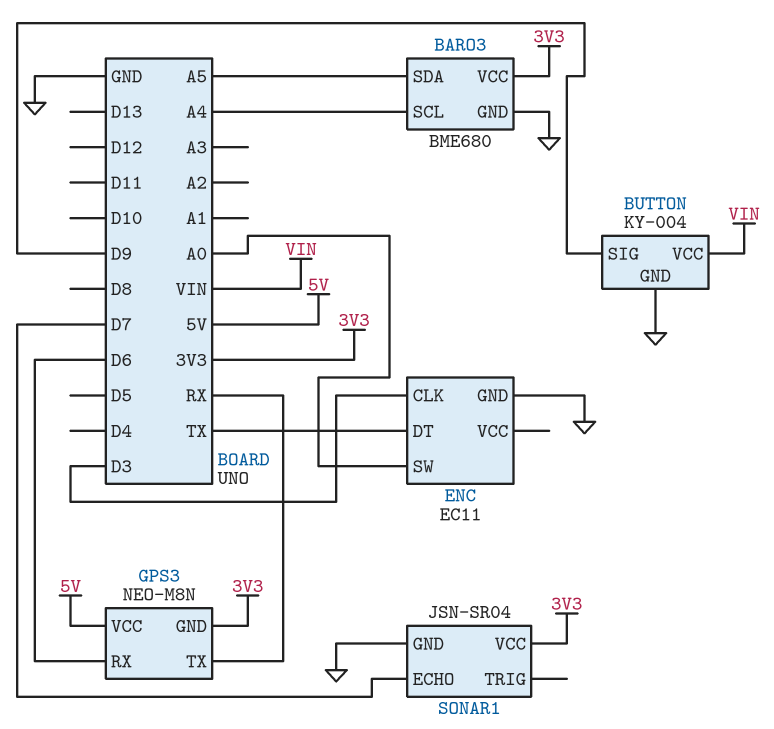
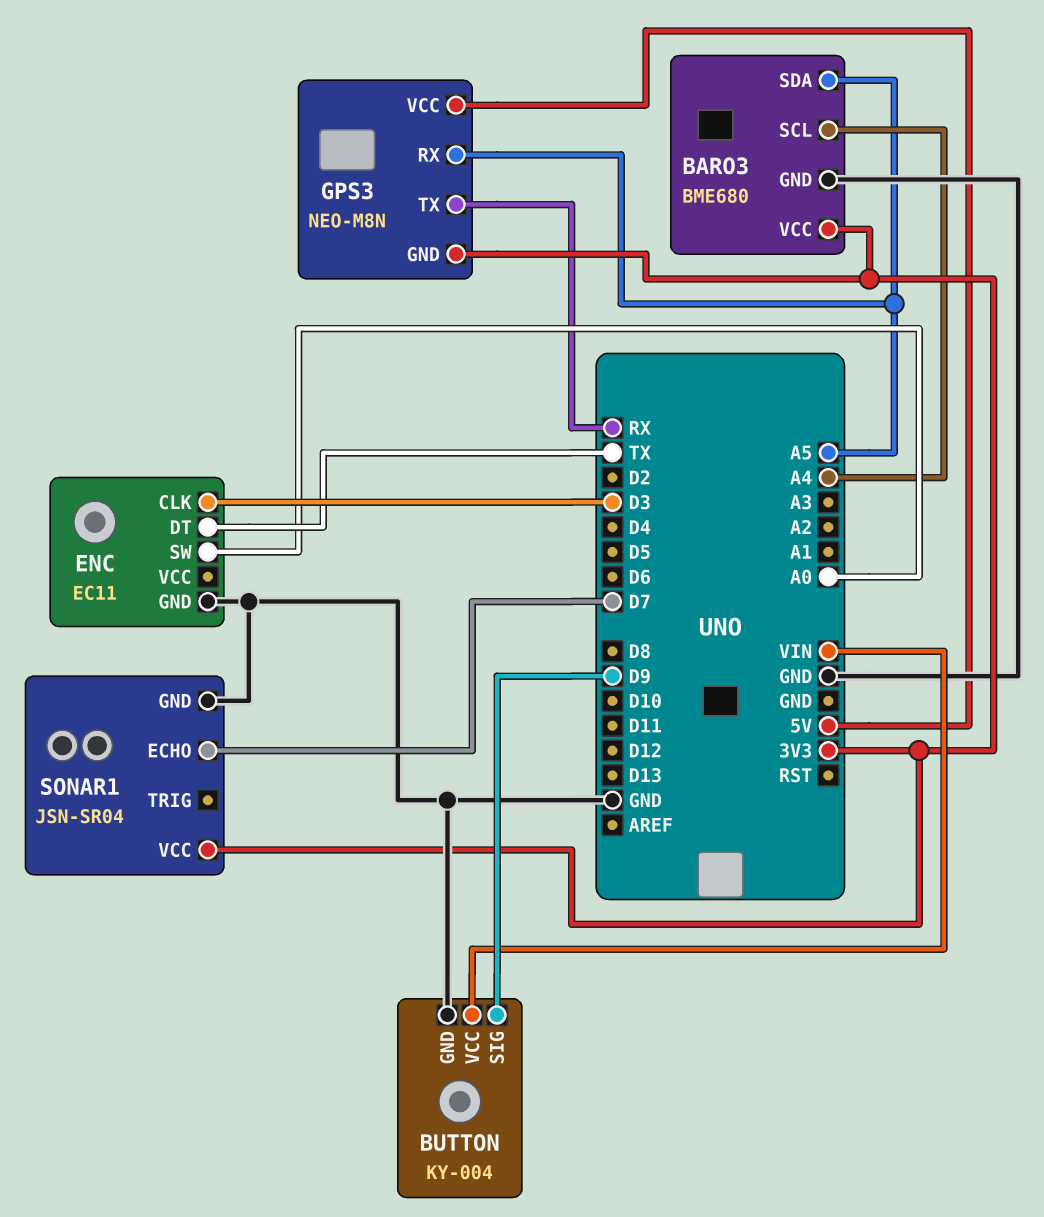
GPS3 pin RX: D6 -> A5

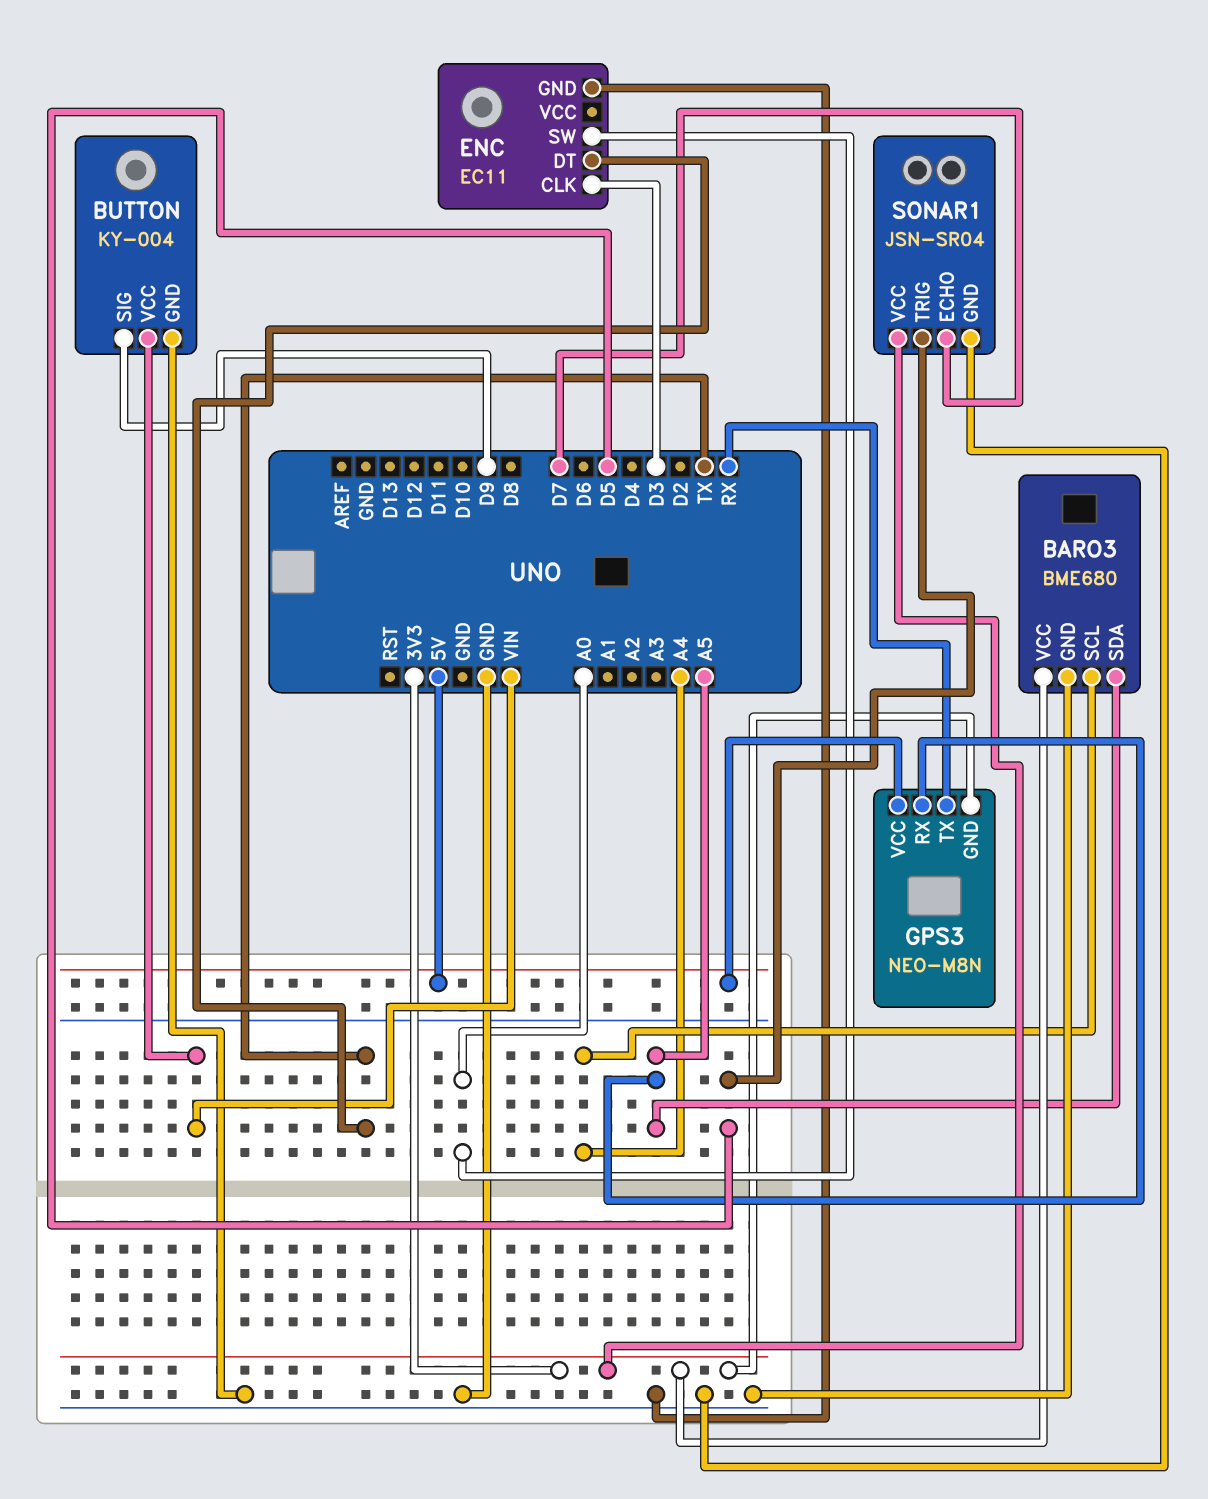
SONAR1 pin TRIG: none -> D5

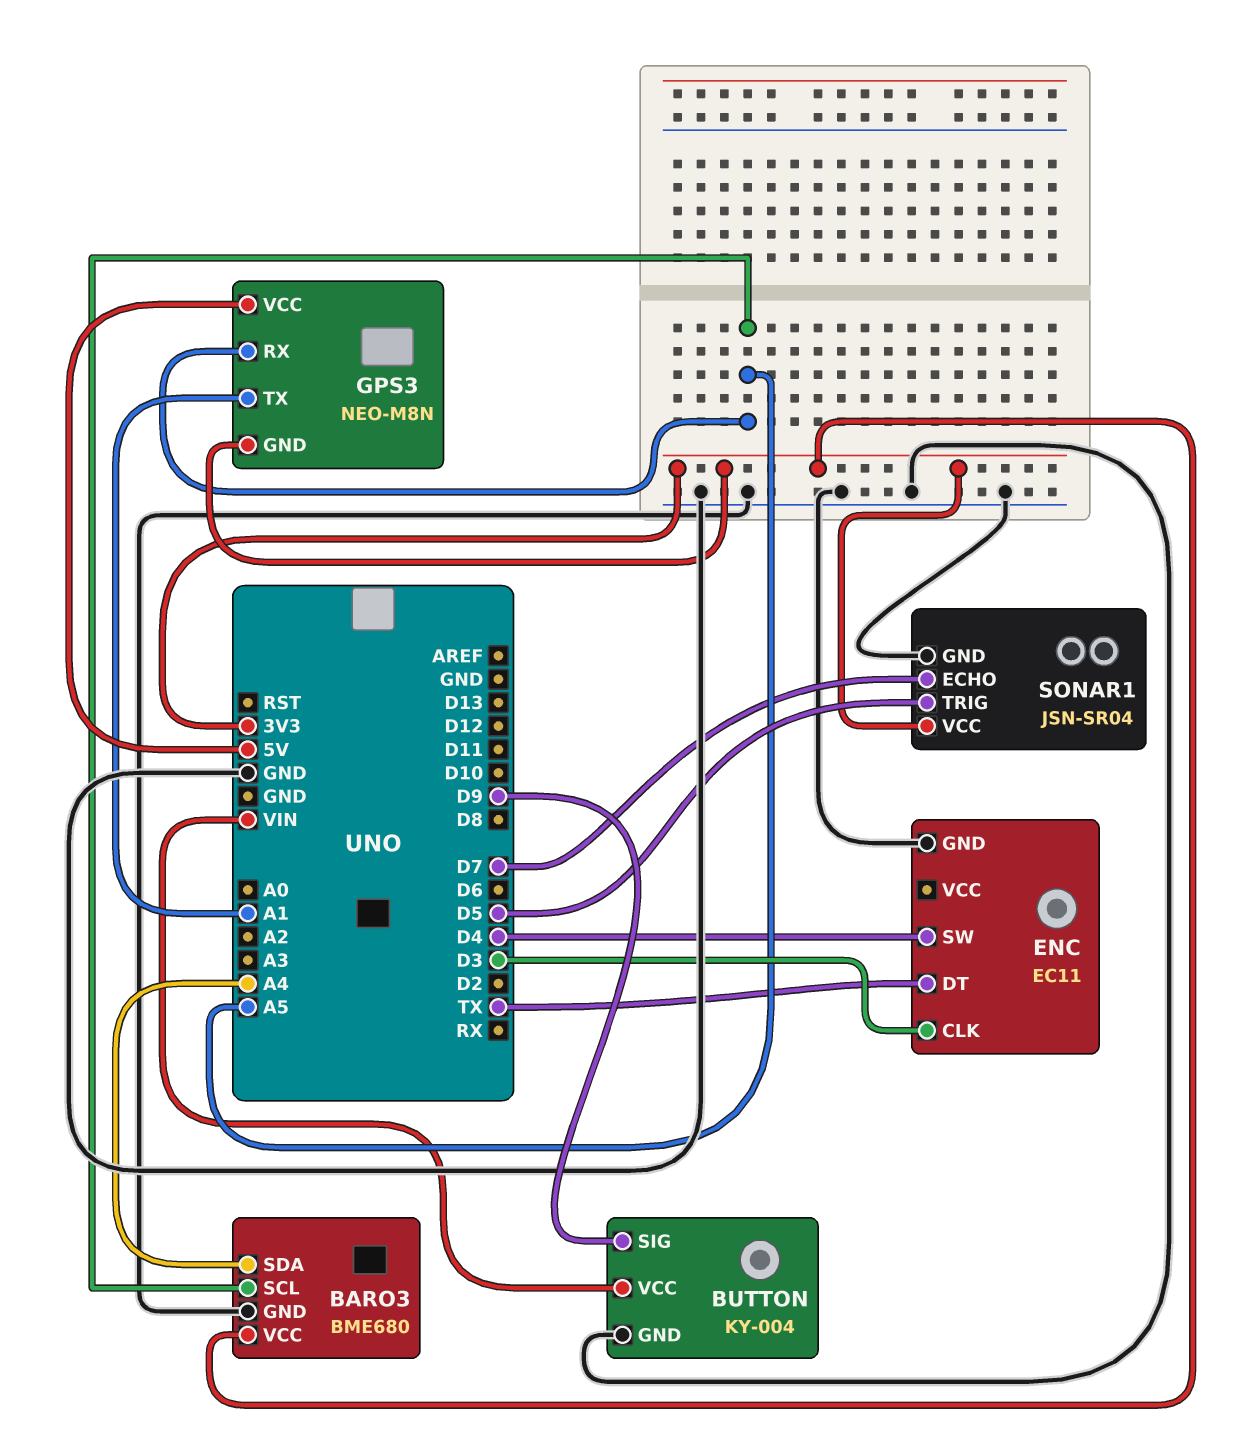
BARO3 pin SCL: A4 -> A5
BARO3 pin SDA: A5 -> A4
ENC pin SW: A0 -> D4
GPS3 pin TX: RX -> A1

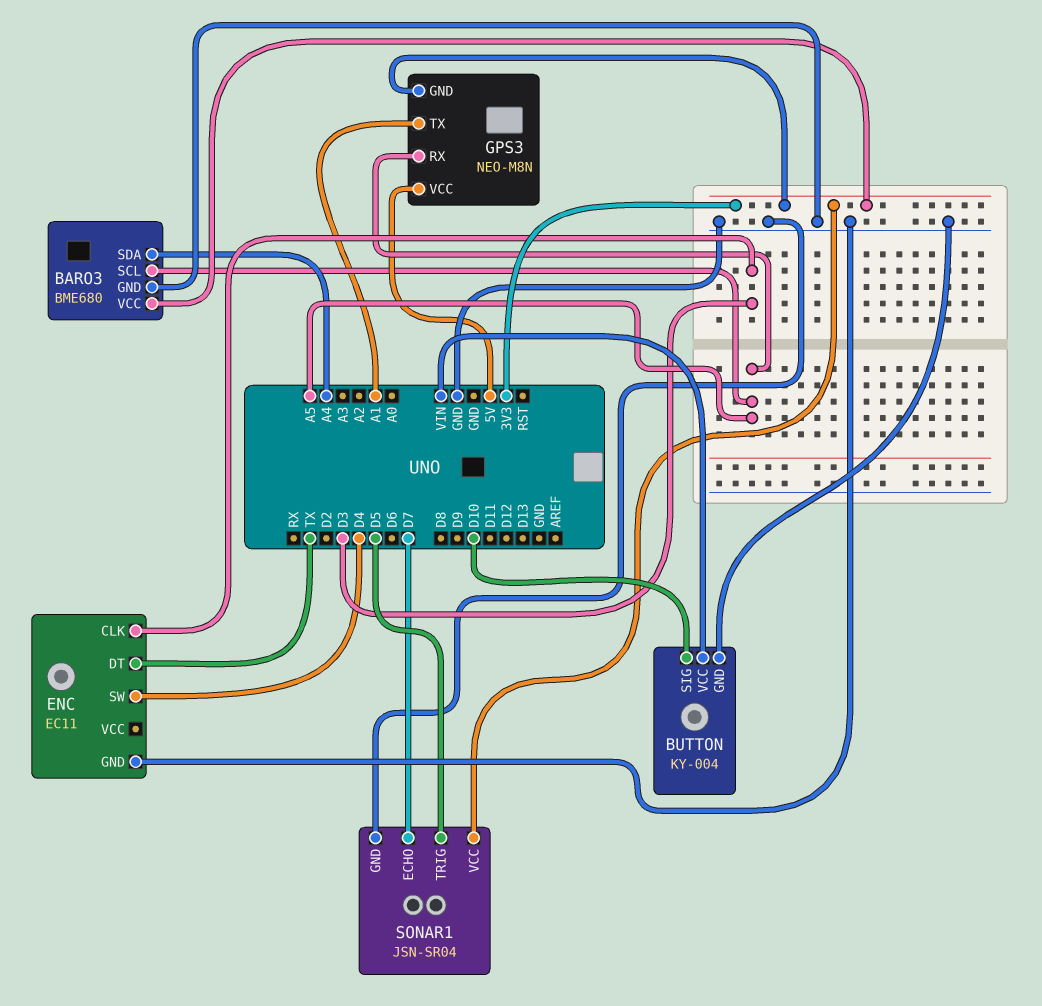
BUTTON pin SIG: D9 -> D10

